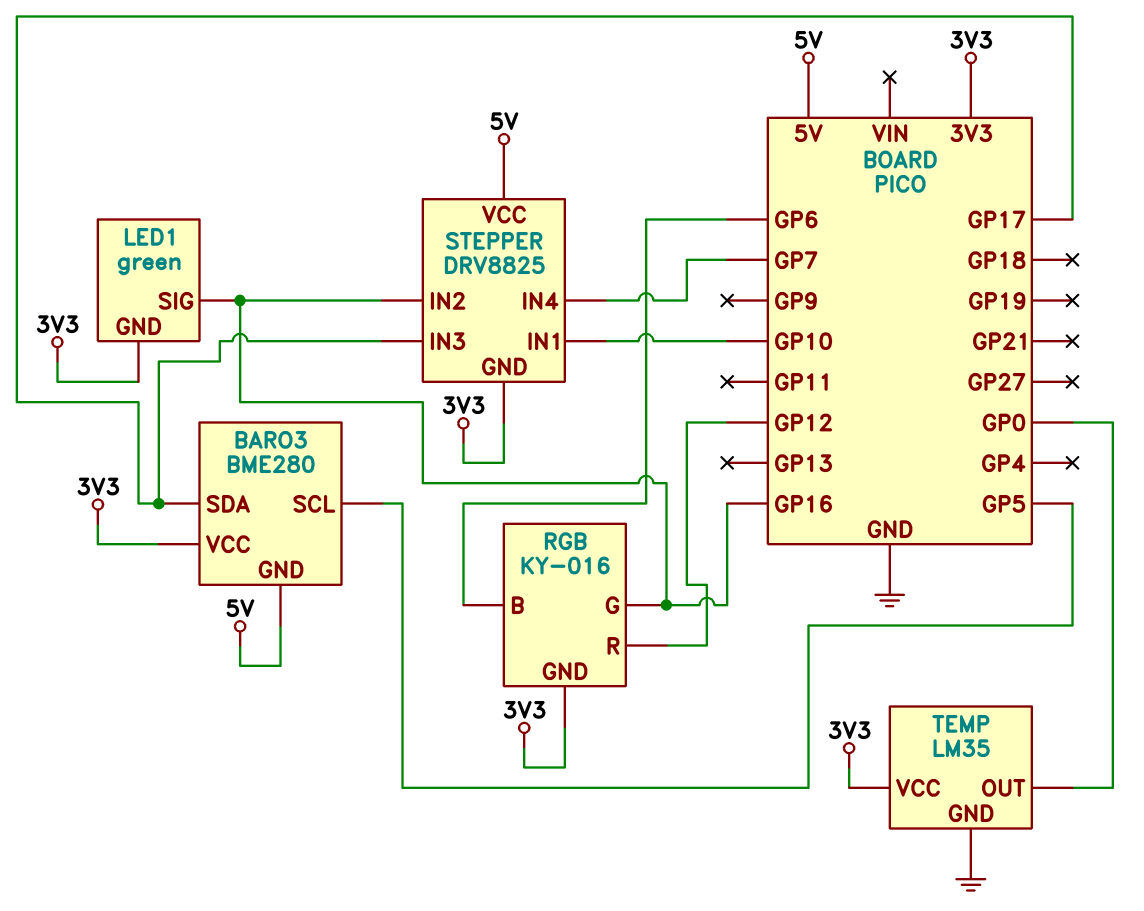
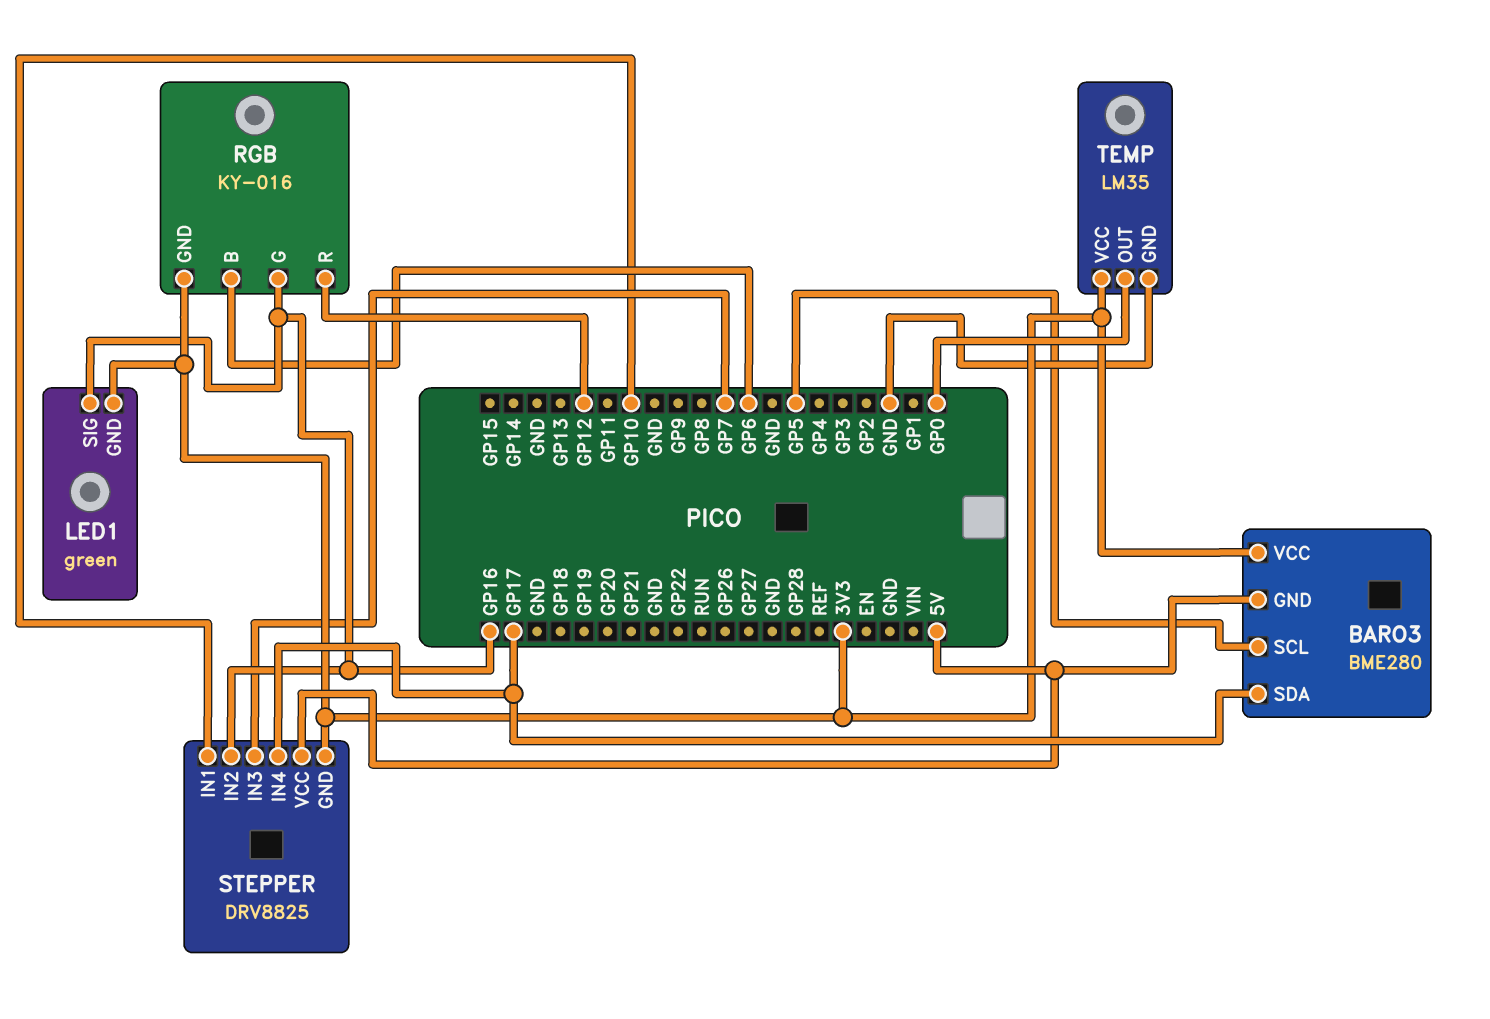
STEPPER pin IN3: GP17 -> GP7
STEPPER pin IN4: GP7 -> GP17

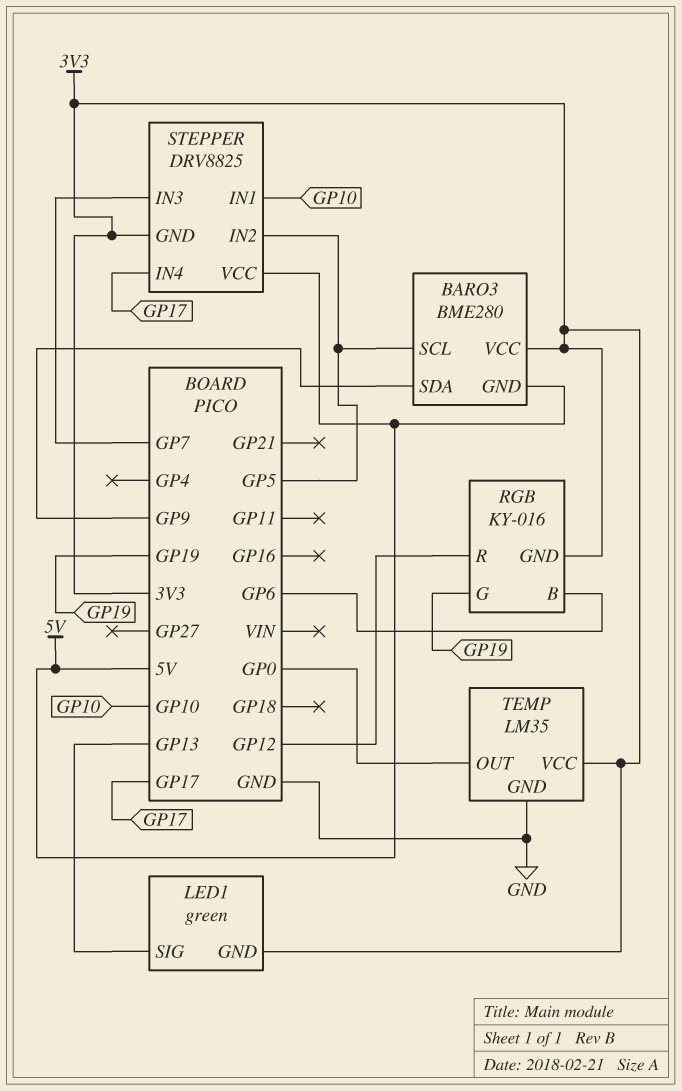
BARO3 pin SDA: GP17 -> GP9
LED1 pin SIG: GP16 -> GP13
RGB pin G: GP16 -> GP19
STEPPER pin IN2: GP16 -> GP5

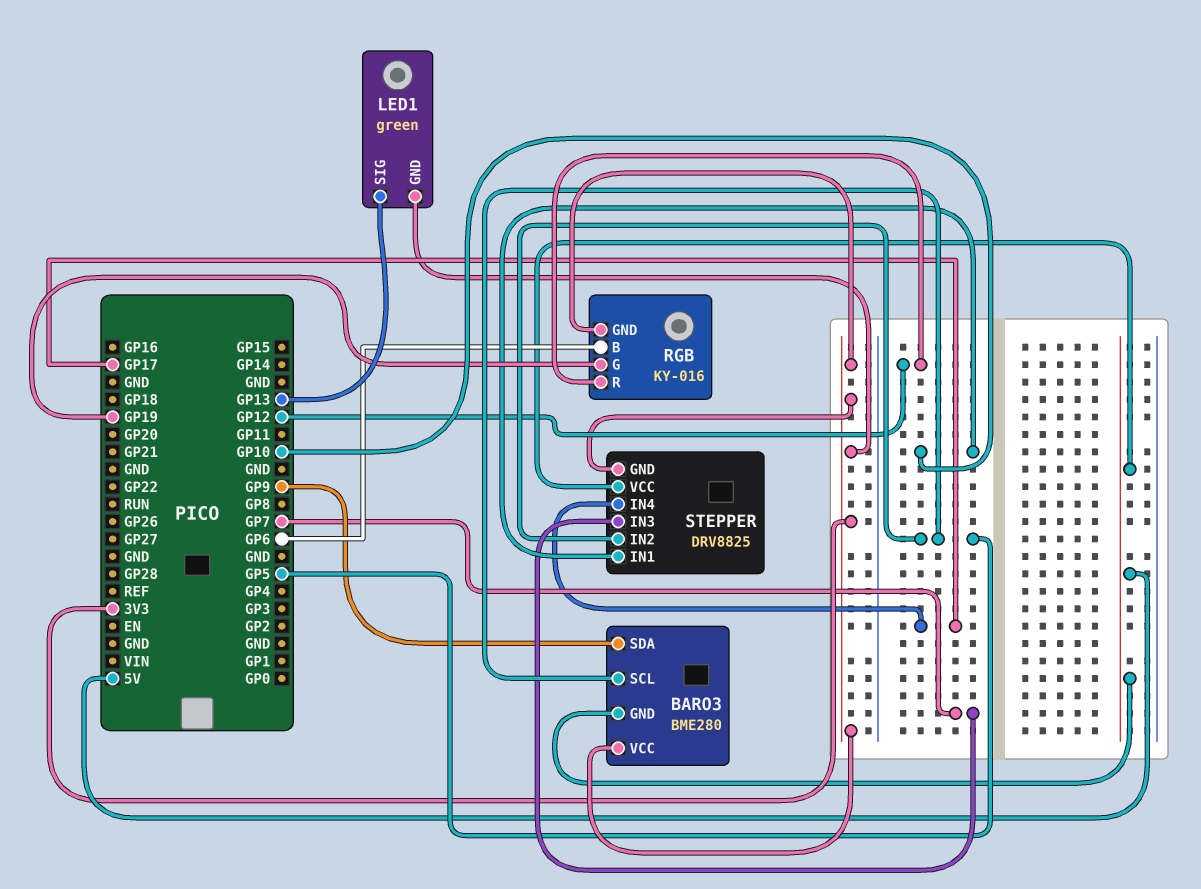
TEMP: LM35 -> none
TEMP pin GND: GND -> none
TEMP pin OUT: GP0 -> none
TEMP pin VCC: 3V3 -> none

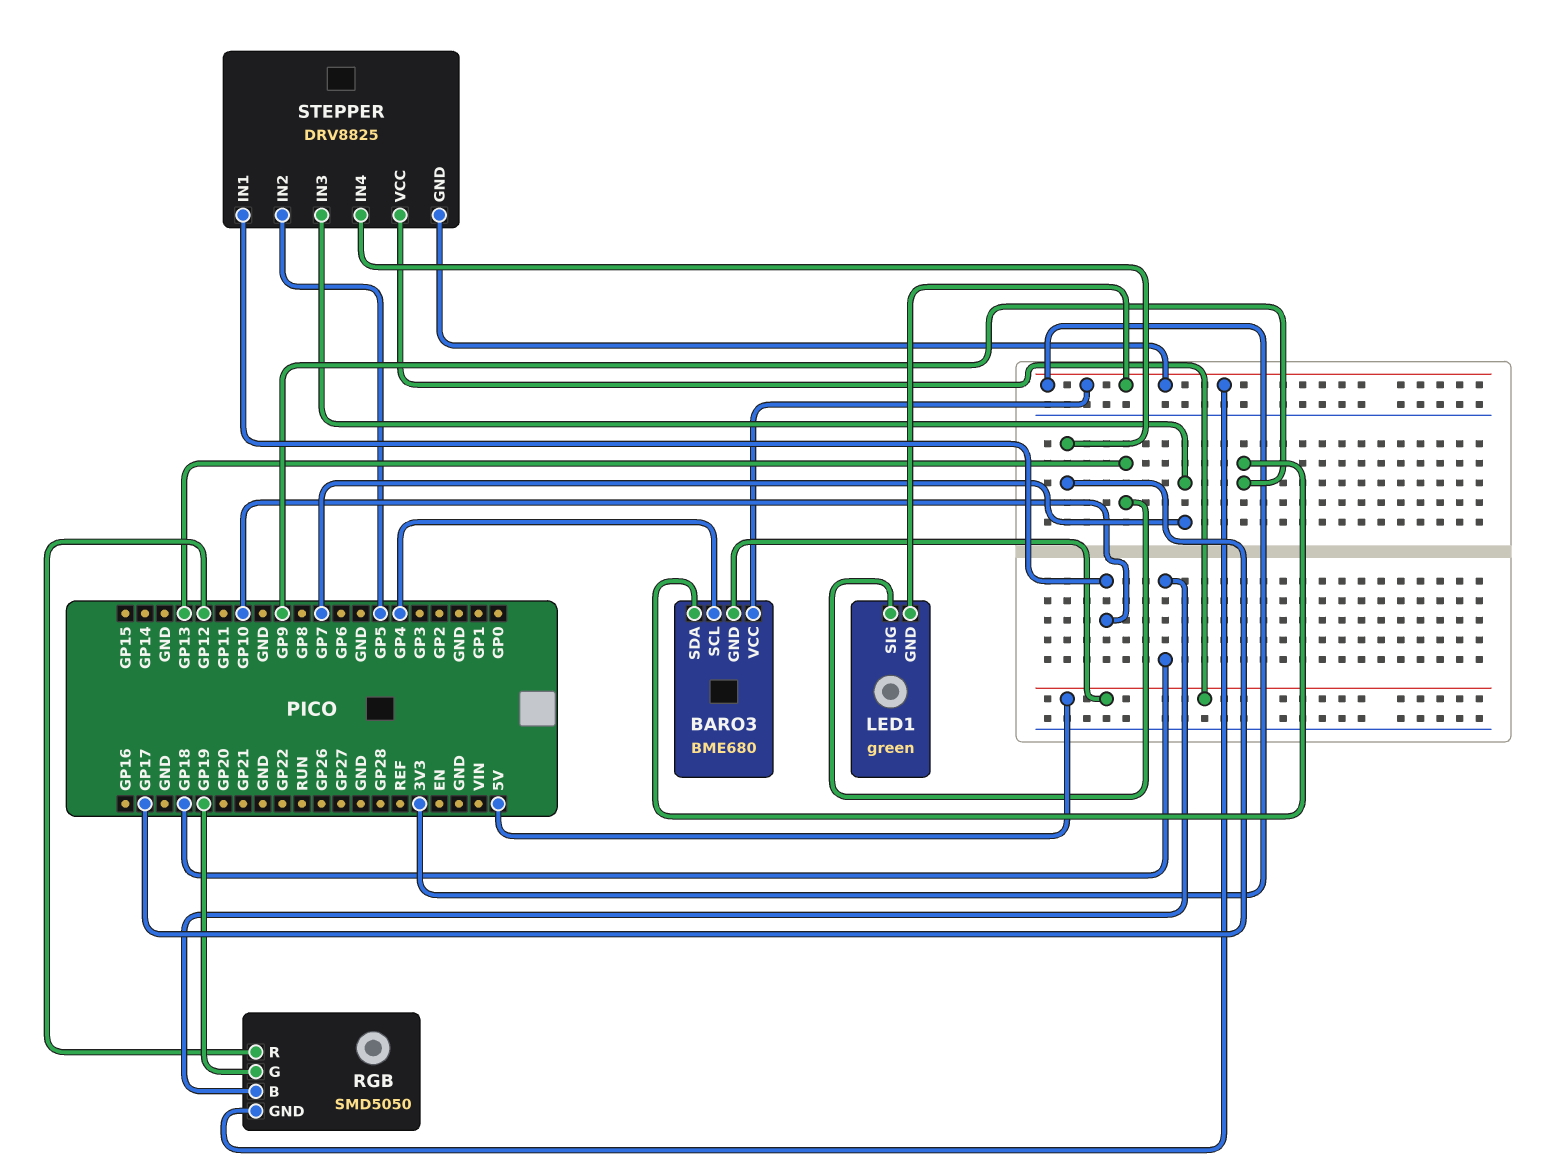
BARO3: BME280 -> BME680
BARO3 pin SCL: GP5 -> GP4
RGB: KY-016 -> SMD5050
RGB pin B: GP6 -> GP18

